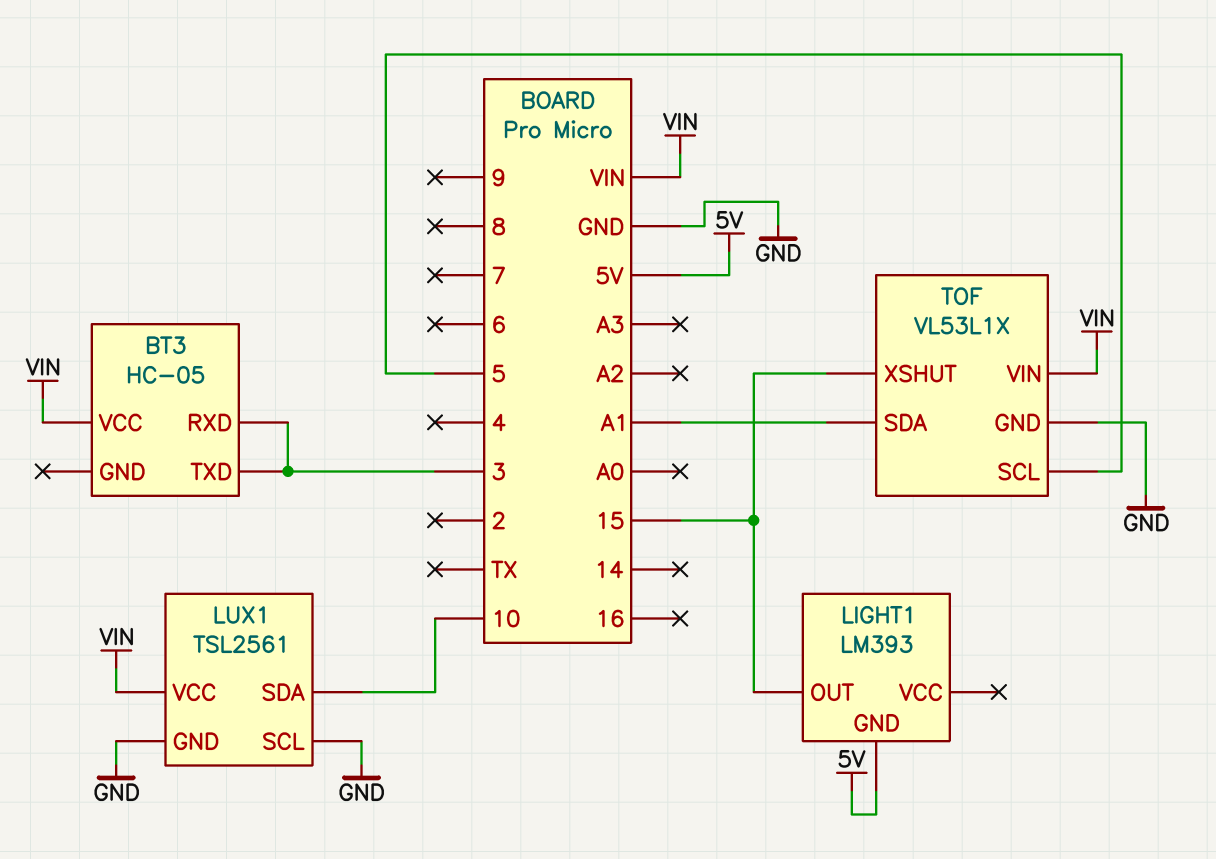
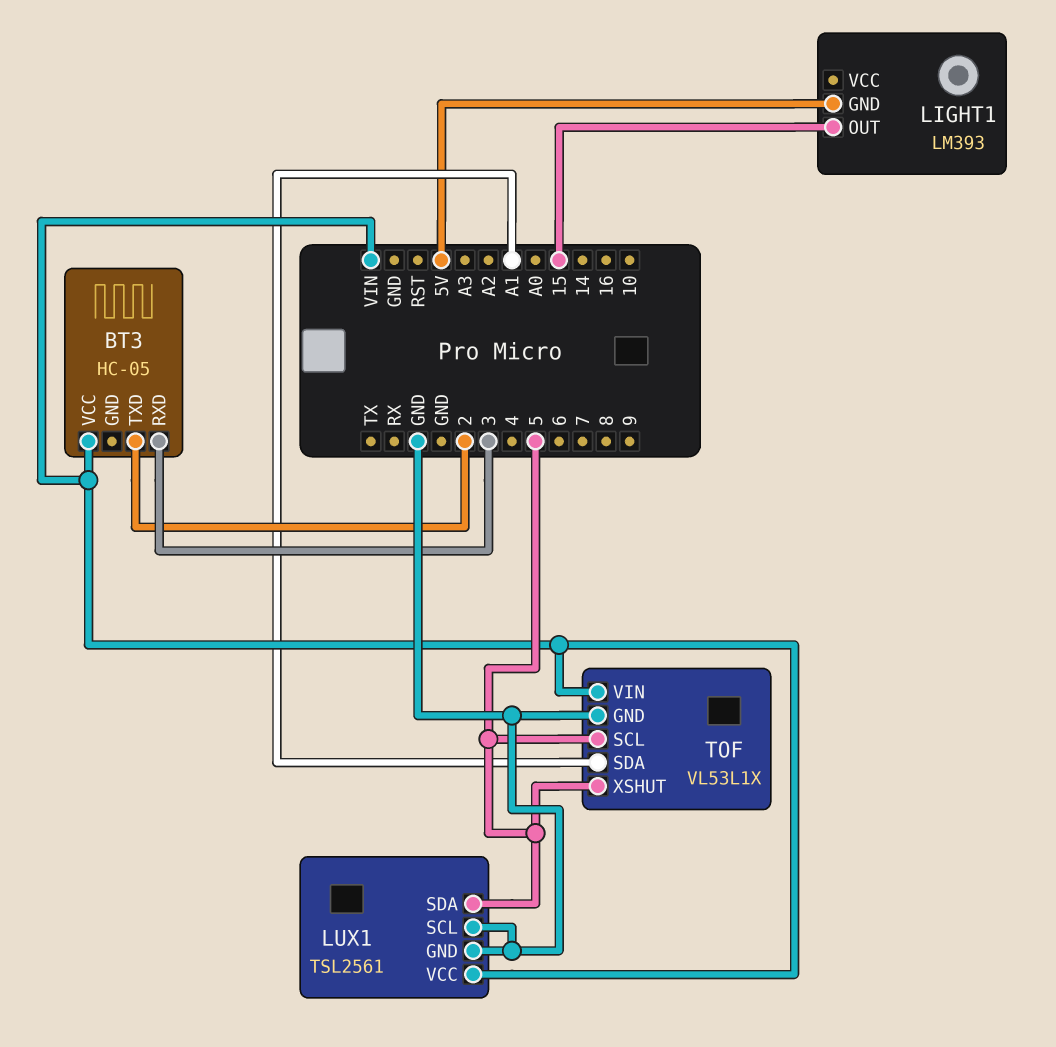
BT3 pin TXD: 3 -> 2
LUX1 pin SDA: 10 -> 5
TOF pin XSHUT: 15 -> 5

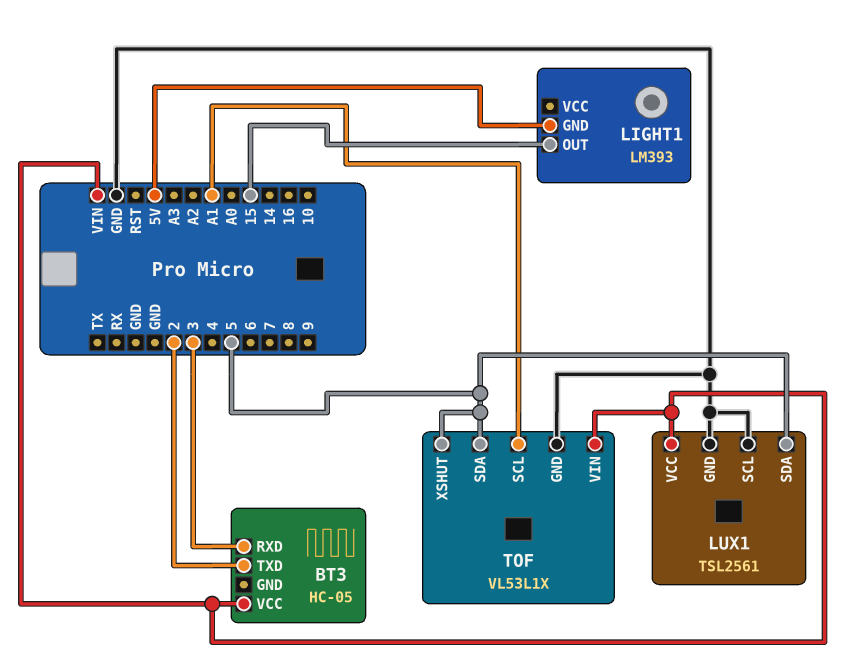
TOF pin SCL: 5 -> A1
TOF pin SDA: A1 -> 5

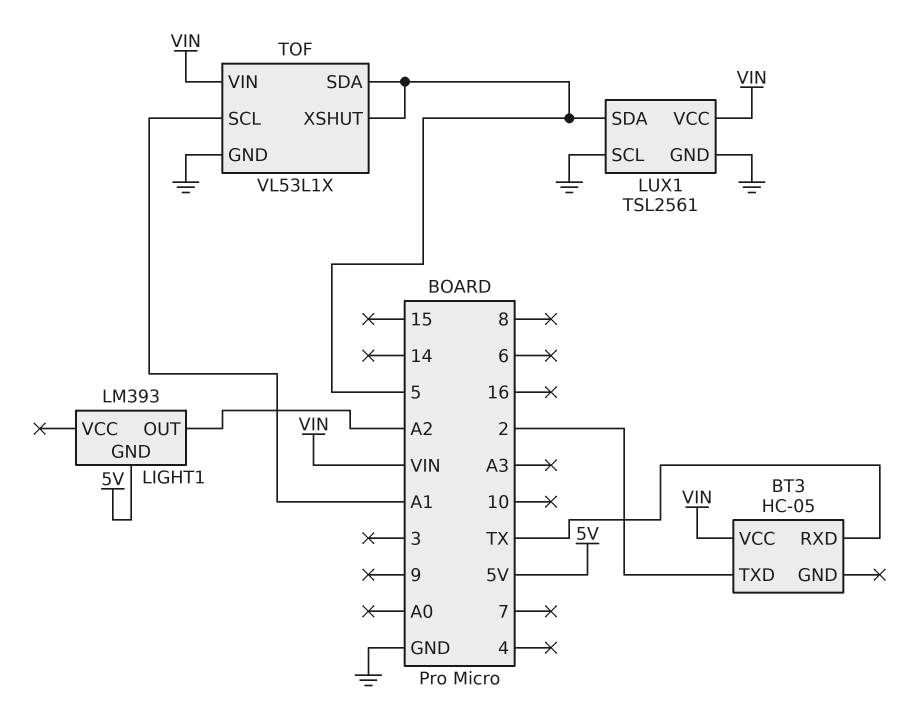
BT3 pin RXD: 3 -> TX
LIGHT1 pin OUT: 15 -> A2

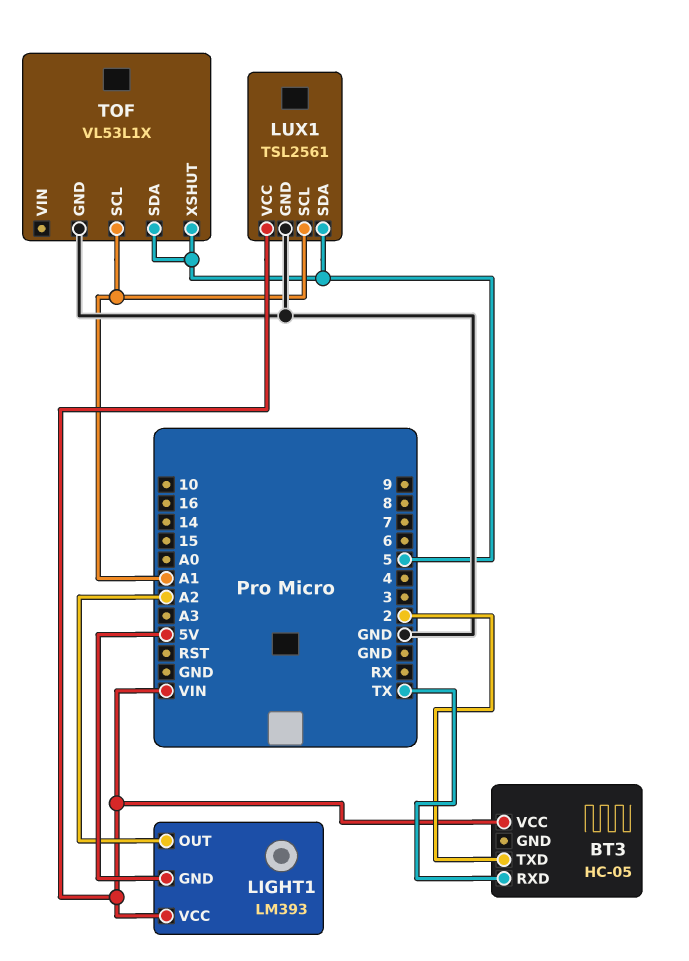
LIGHT1 pin VCC: none -> VIN
LUX1 pin SCL: GND -> A1
TOF pin VIN: VIN -> none

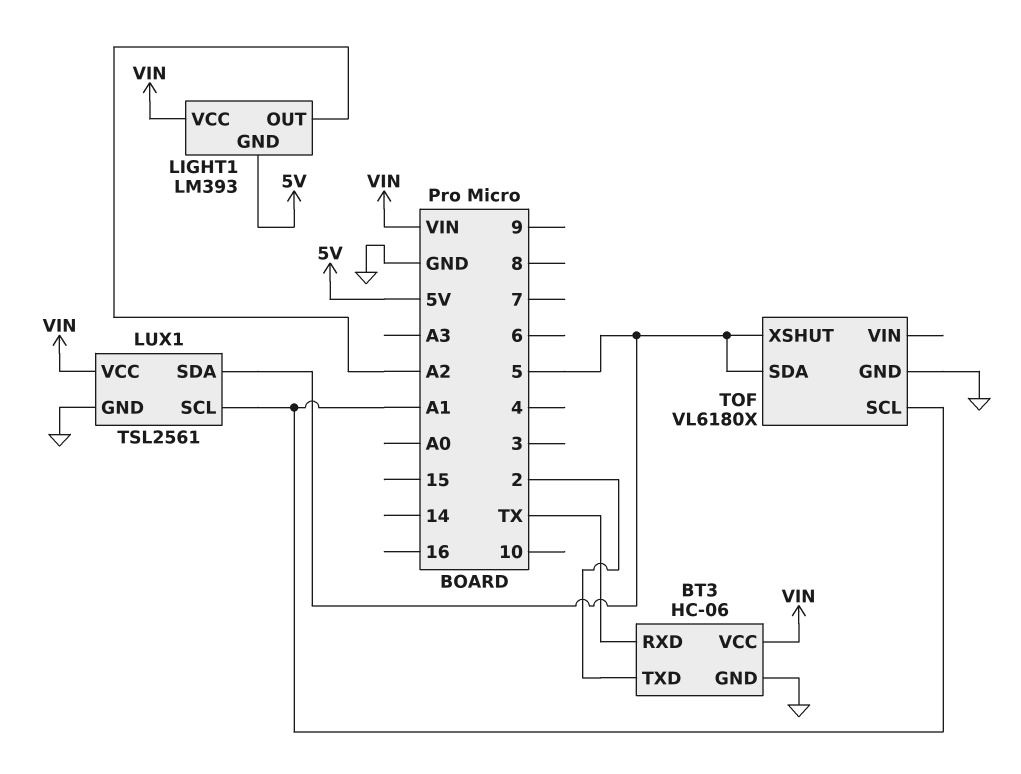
BT3: HC-05 -> HC-06
BT3 pin GND: none -> GND
TOF: VL53L1X -> VL6180X

